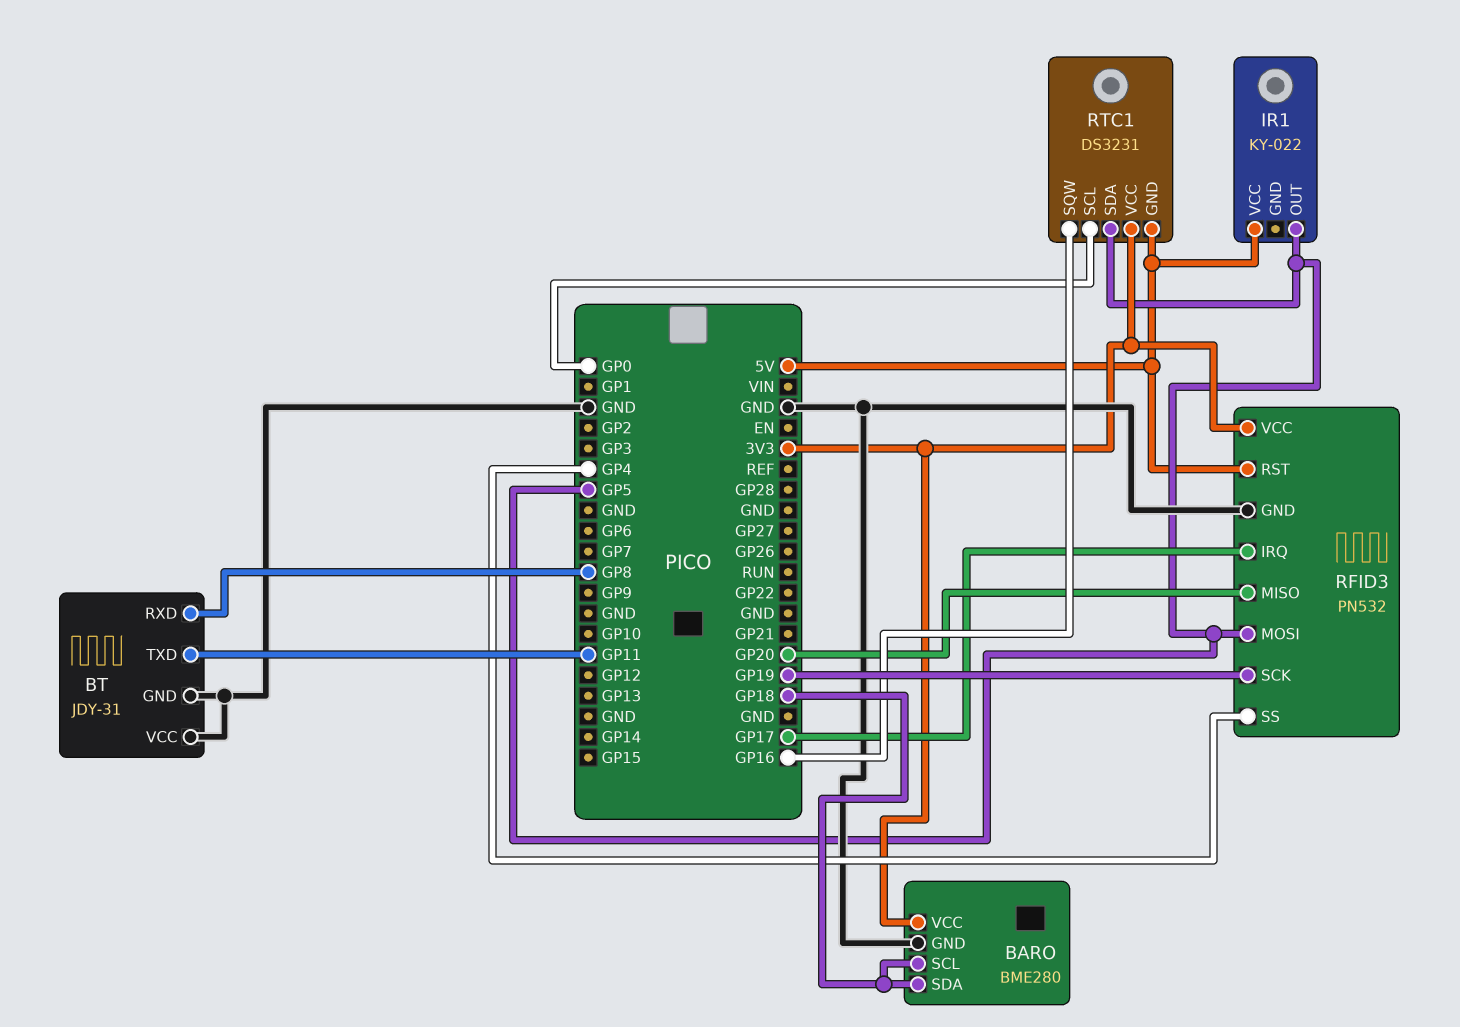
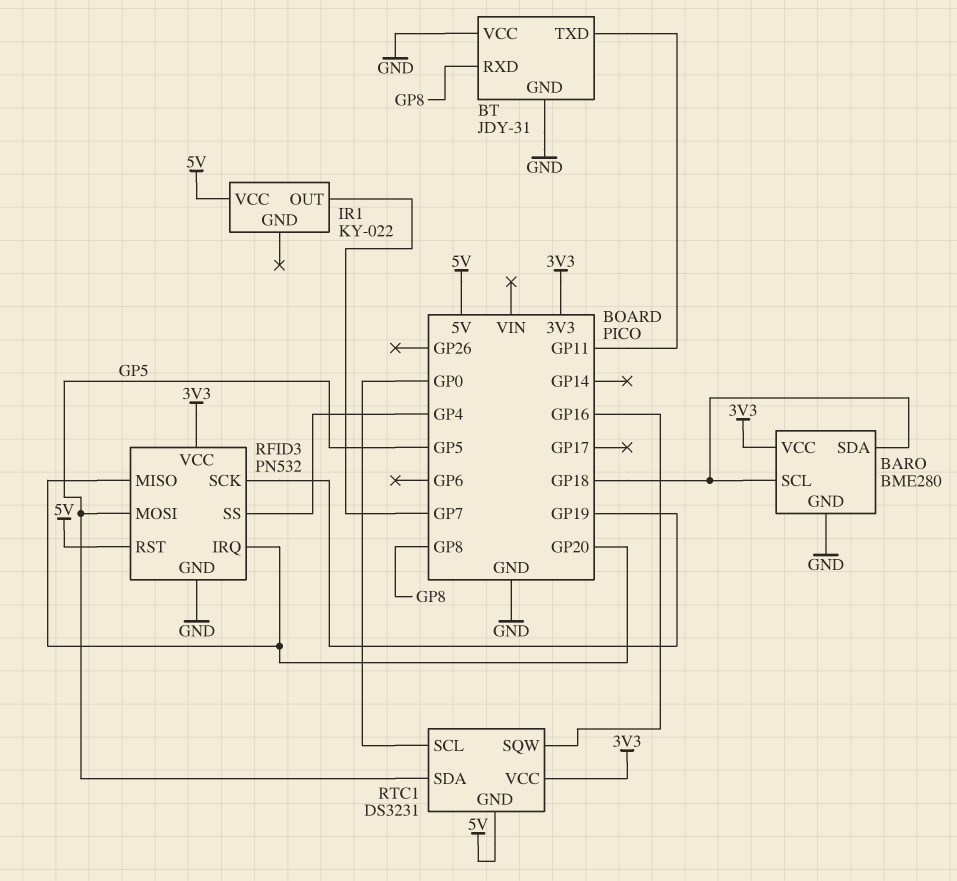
IR1 pin OUT: GP5 -> GP7
RFID3 pin IRQ: GP17 -> GP20

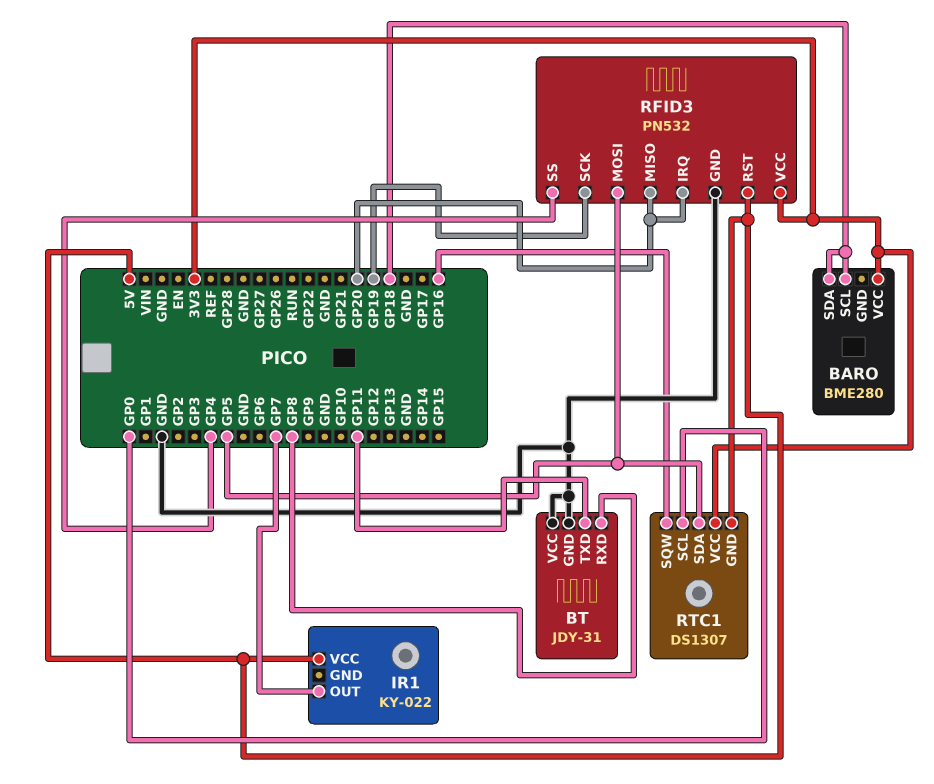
BARO pin GND: GND -> none
RTC1: DS3231 -> DS1307

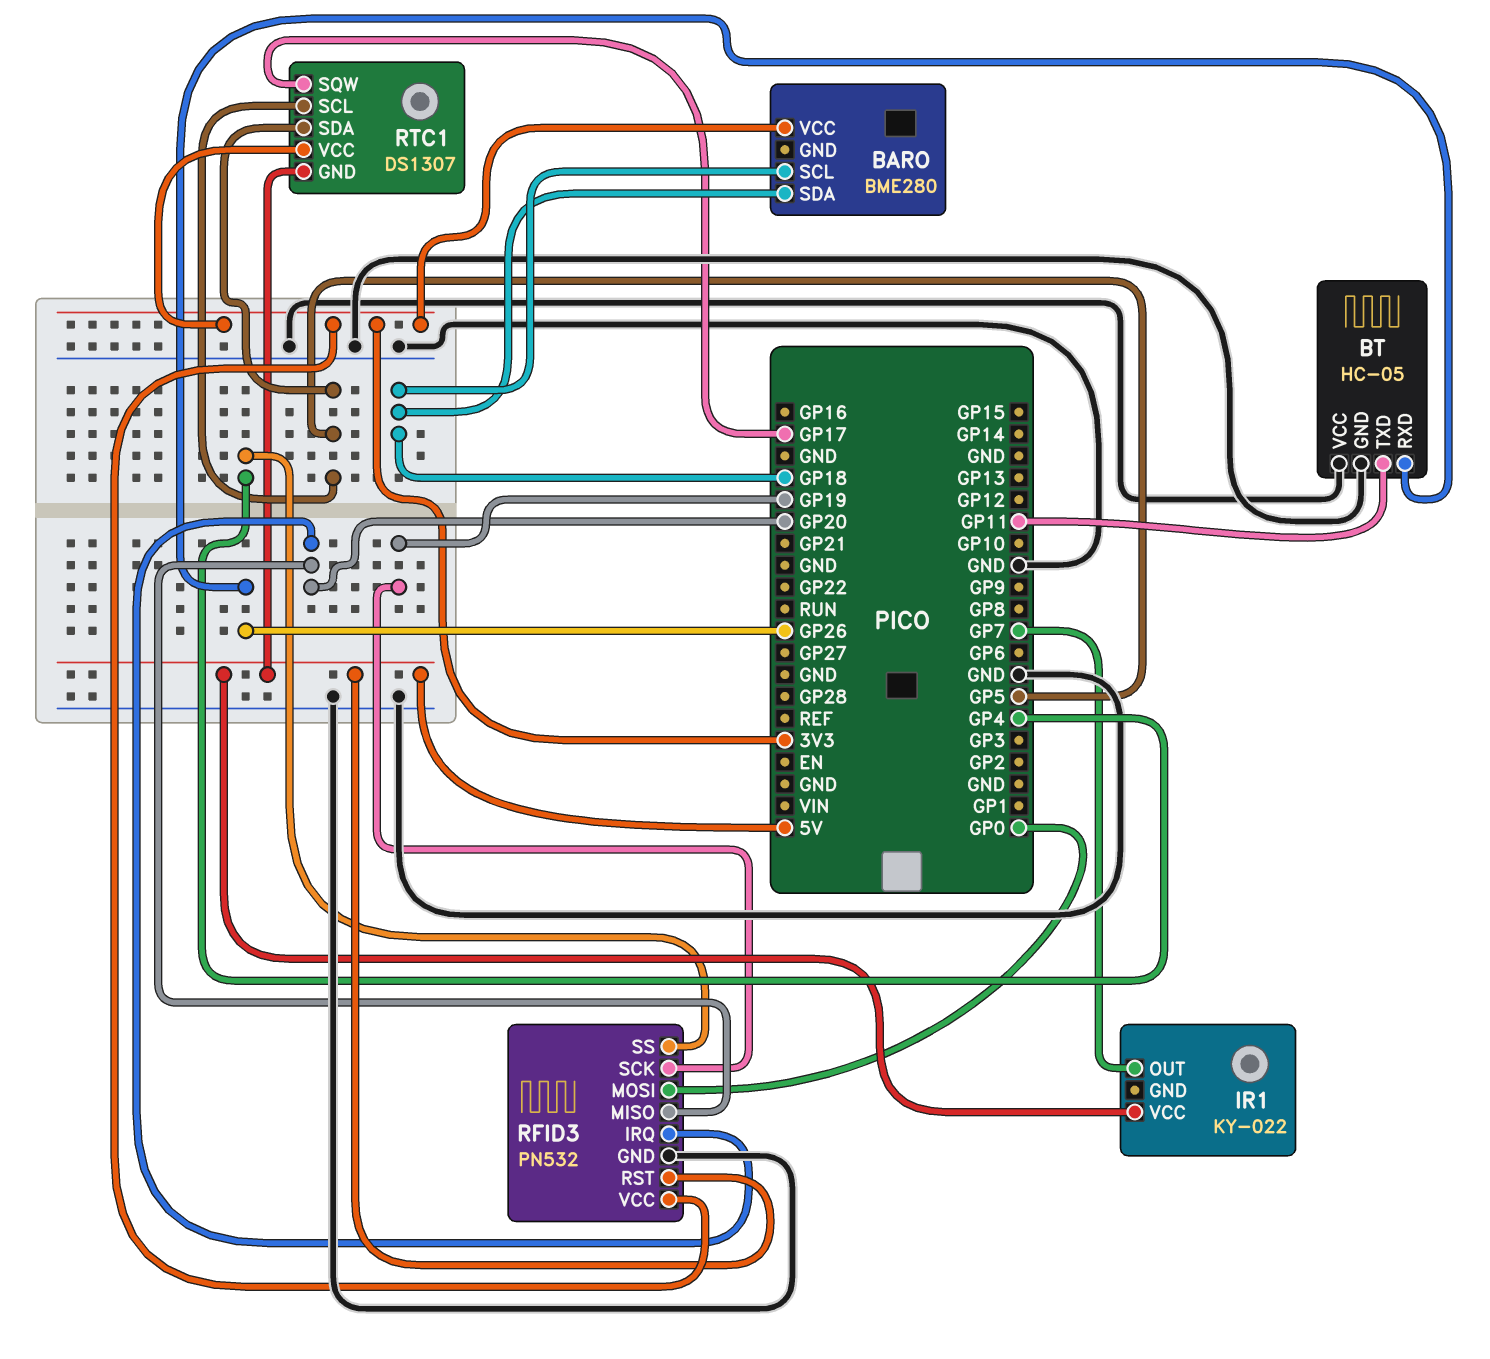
BT: JDY-31 -> HC-05
BT pin RXD: GP8 -> GP26
RFID3 pin MOSI: GP5 -> GP0
RTC1 pin SCL: GP0 -> GP5
RTC1 pin SQW: GP16 -> GP17

